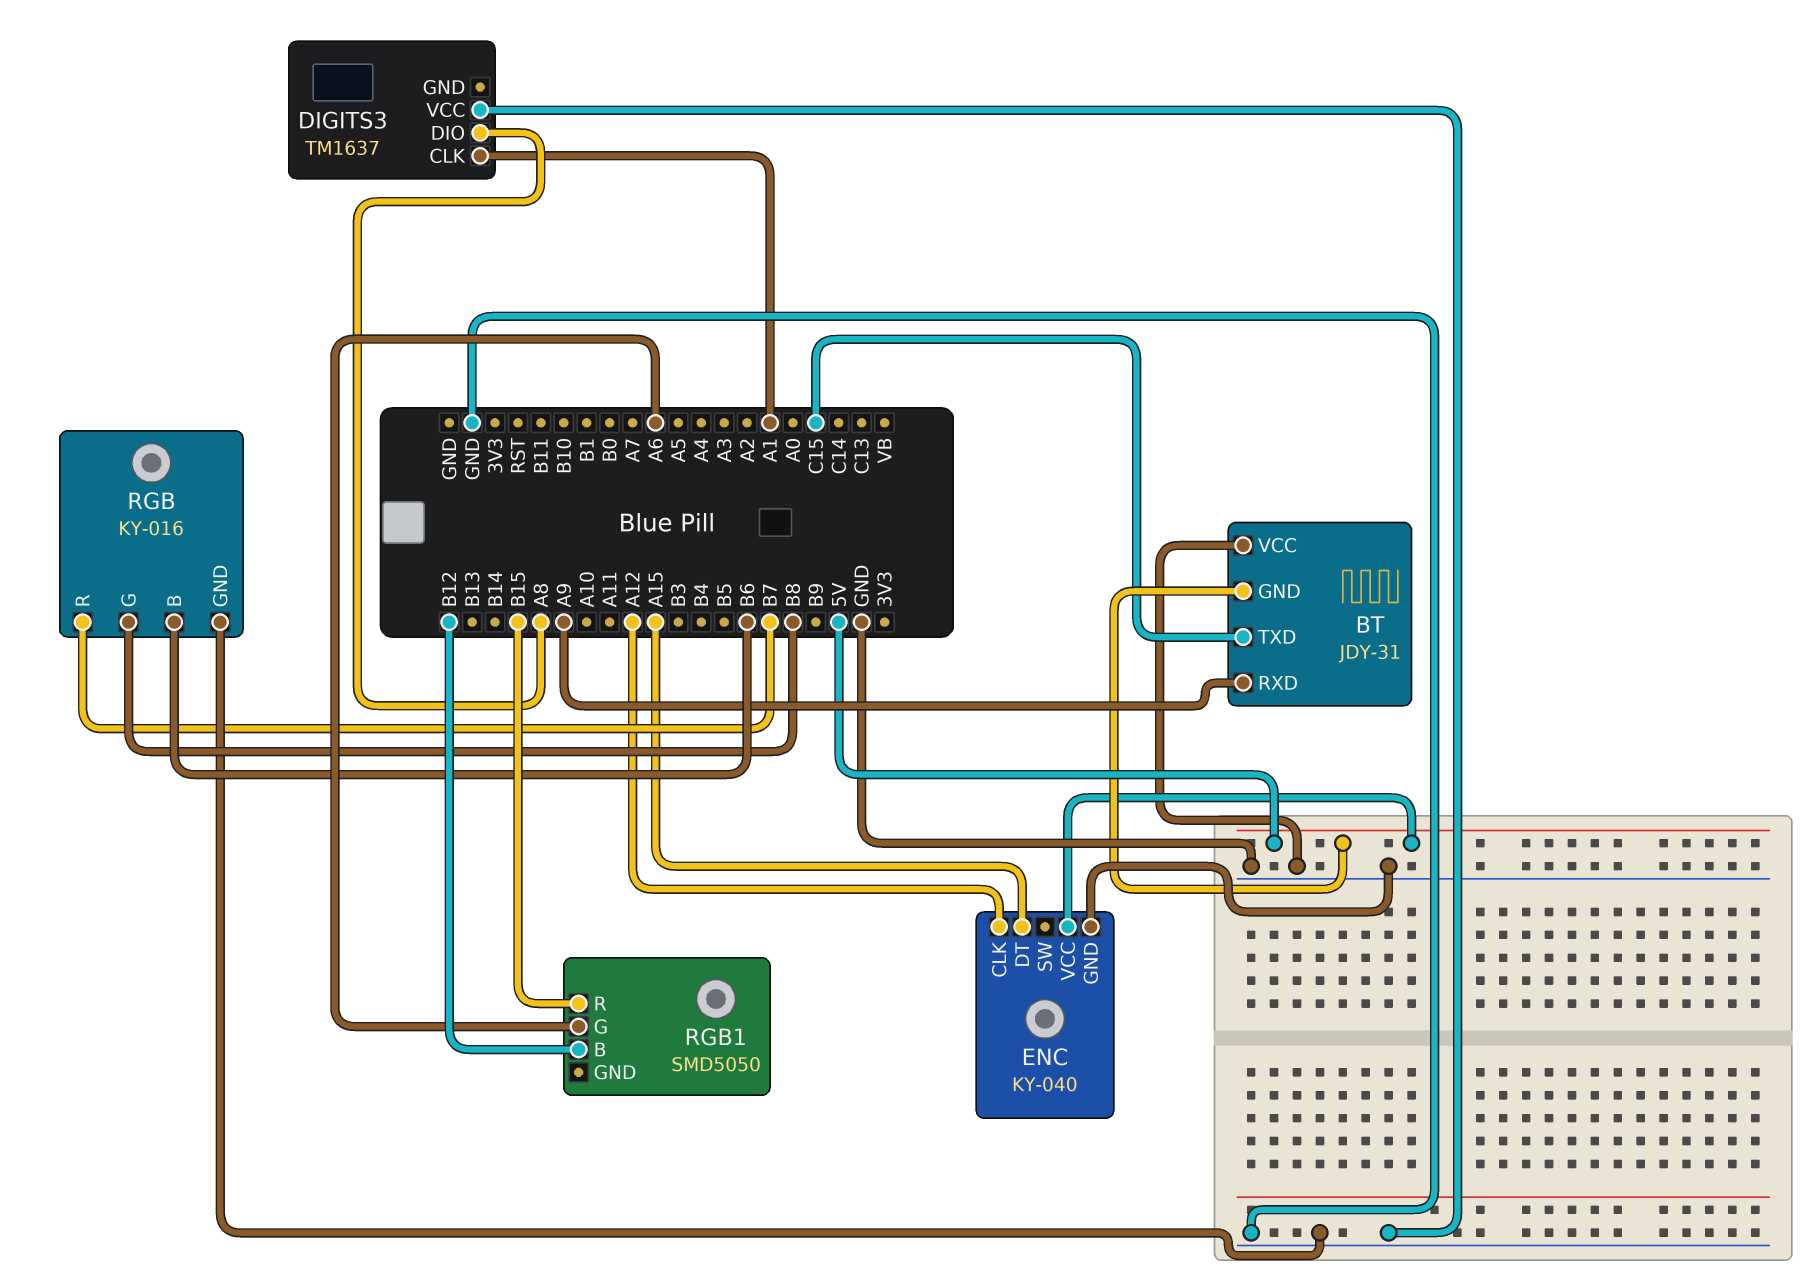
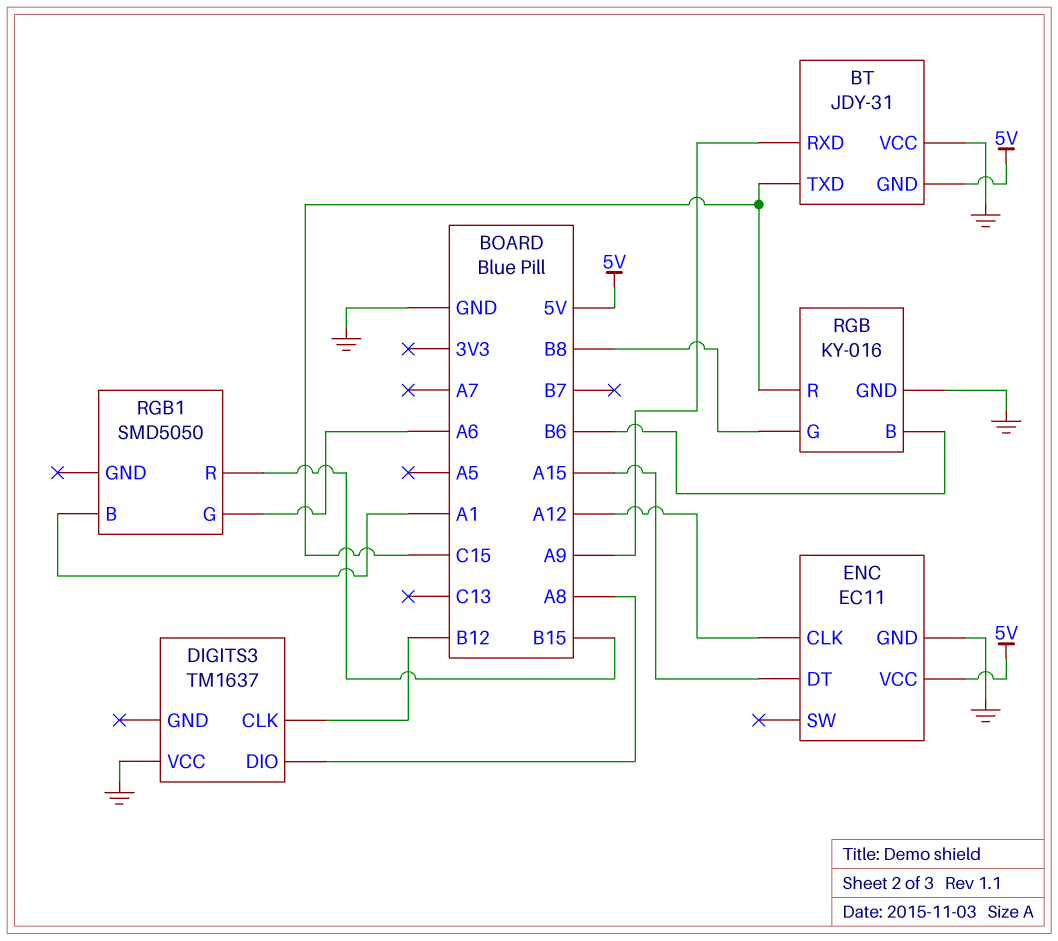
DIGITS3 pin CLK: A1 -> B12
ENC: KY-040 -> EC11
RGB pin R: B7 -> C15
RGB1 pin B: B12 -> A1

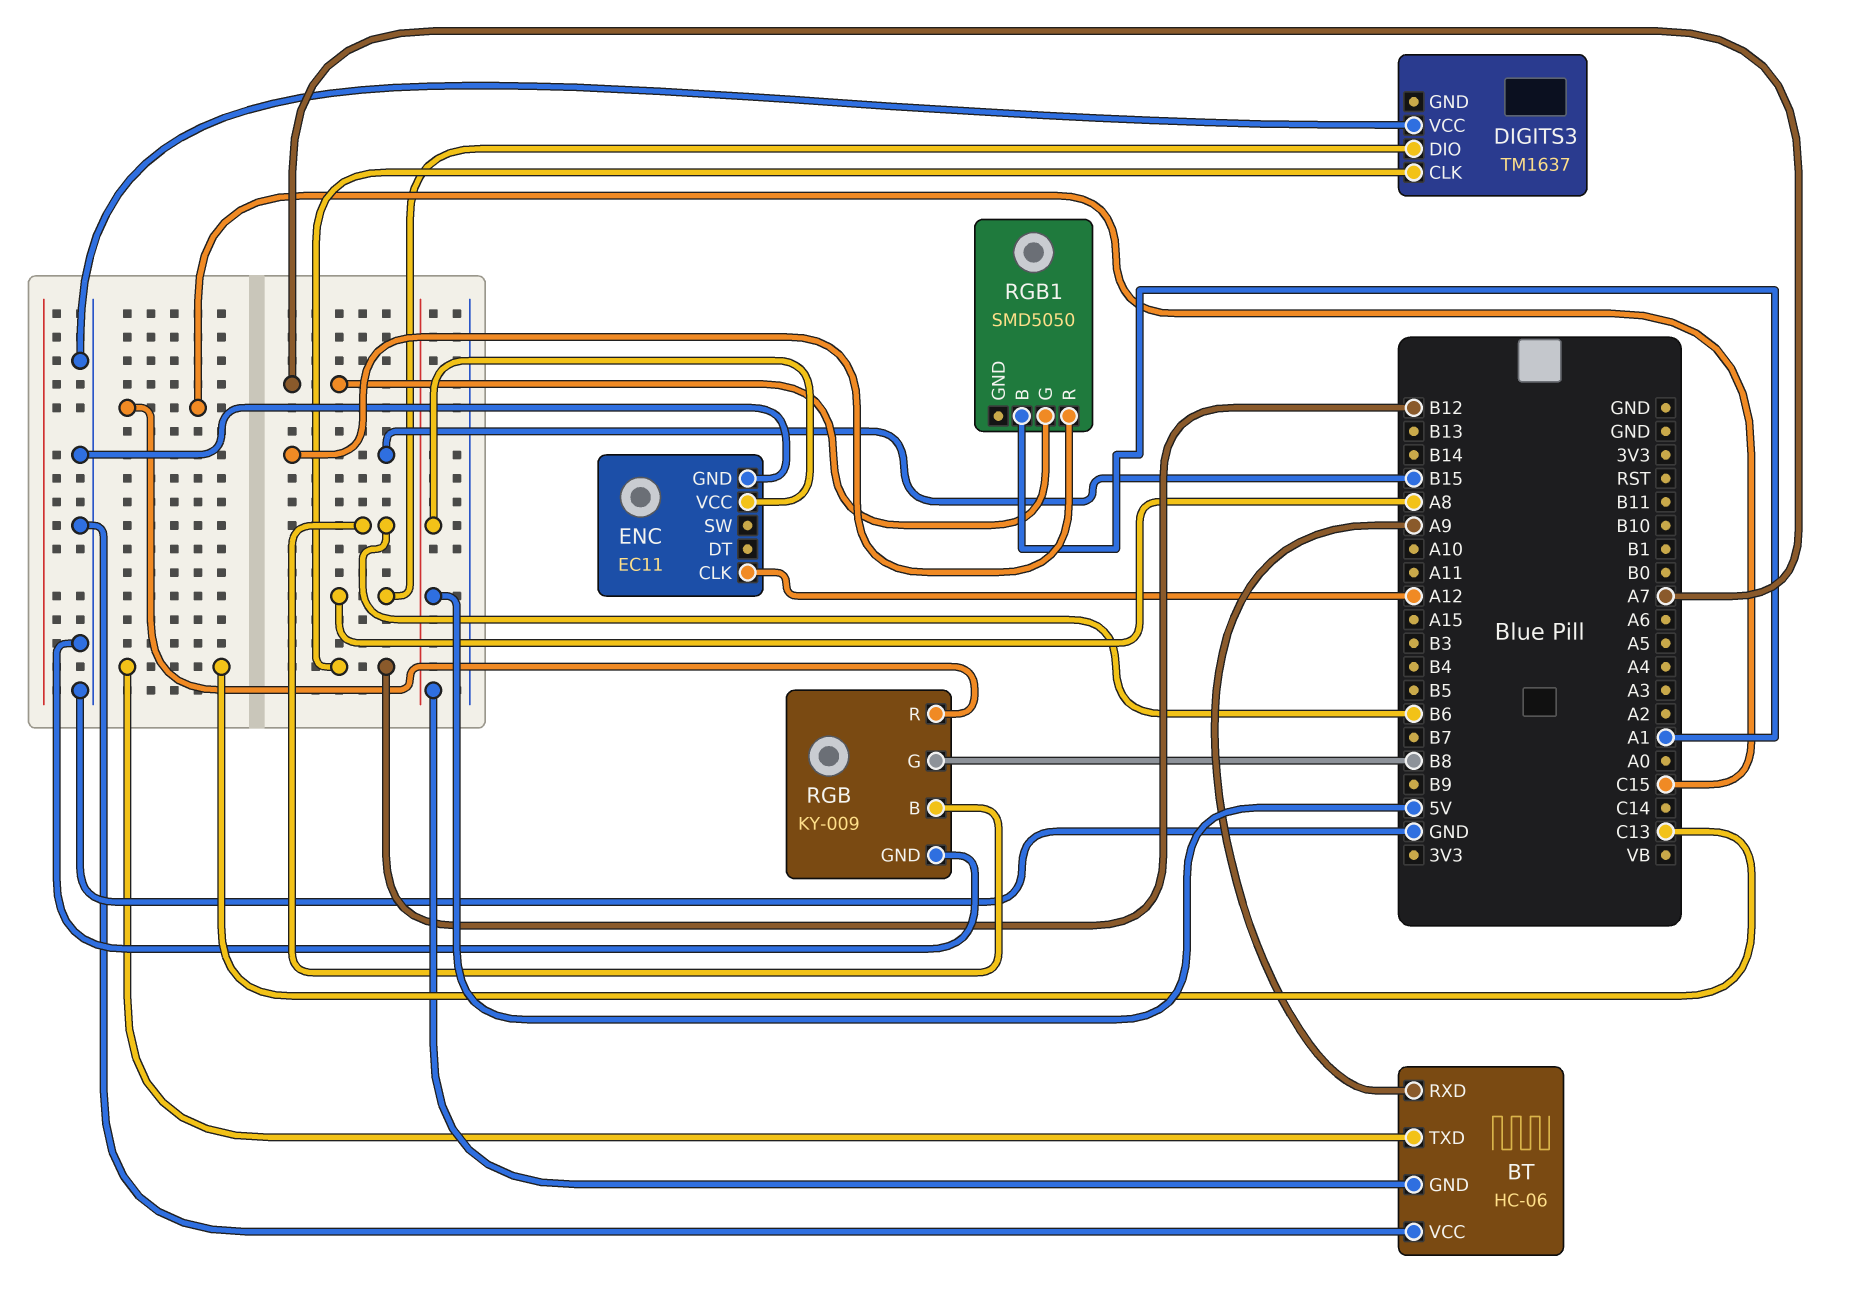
BT: JDY-31 -> HC-06
BT pin TXD: C15 -> C13
ENC pin DT: A15 -> none
RGB: KY-016 -> KY-009
RGB1 pin G: A6 -> A7

